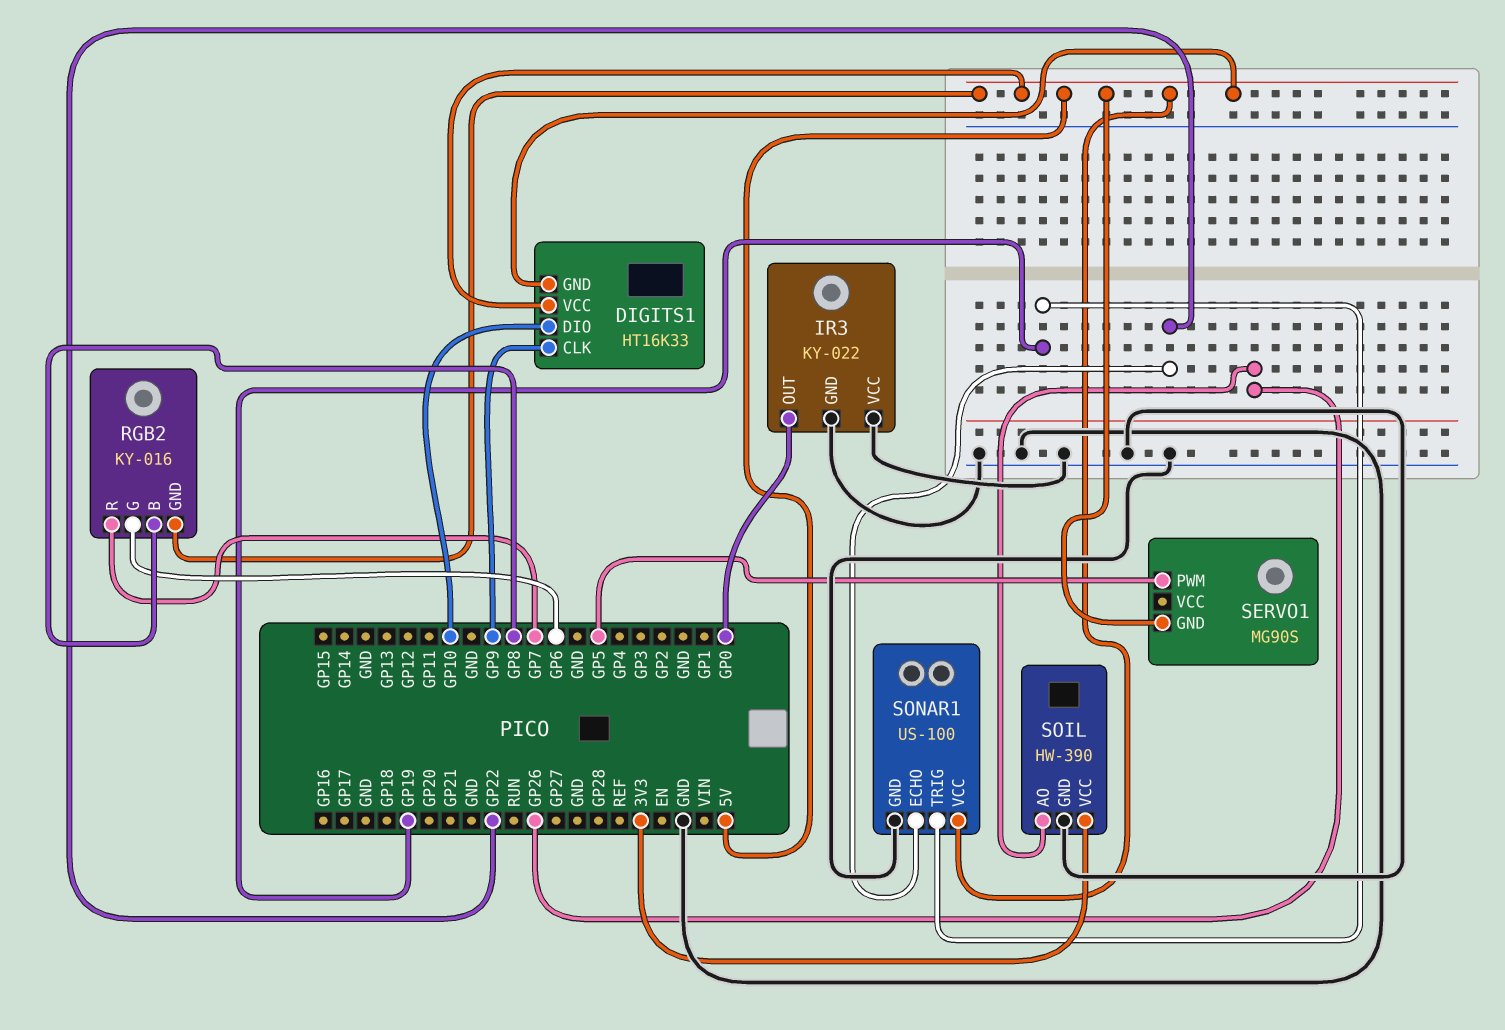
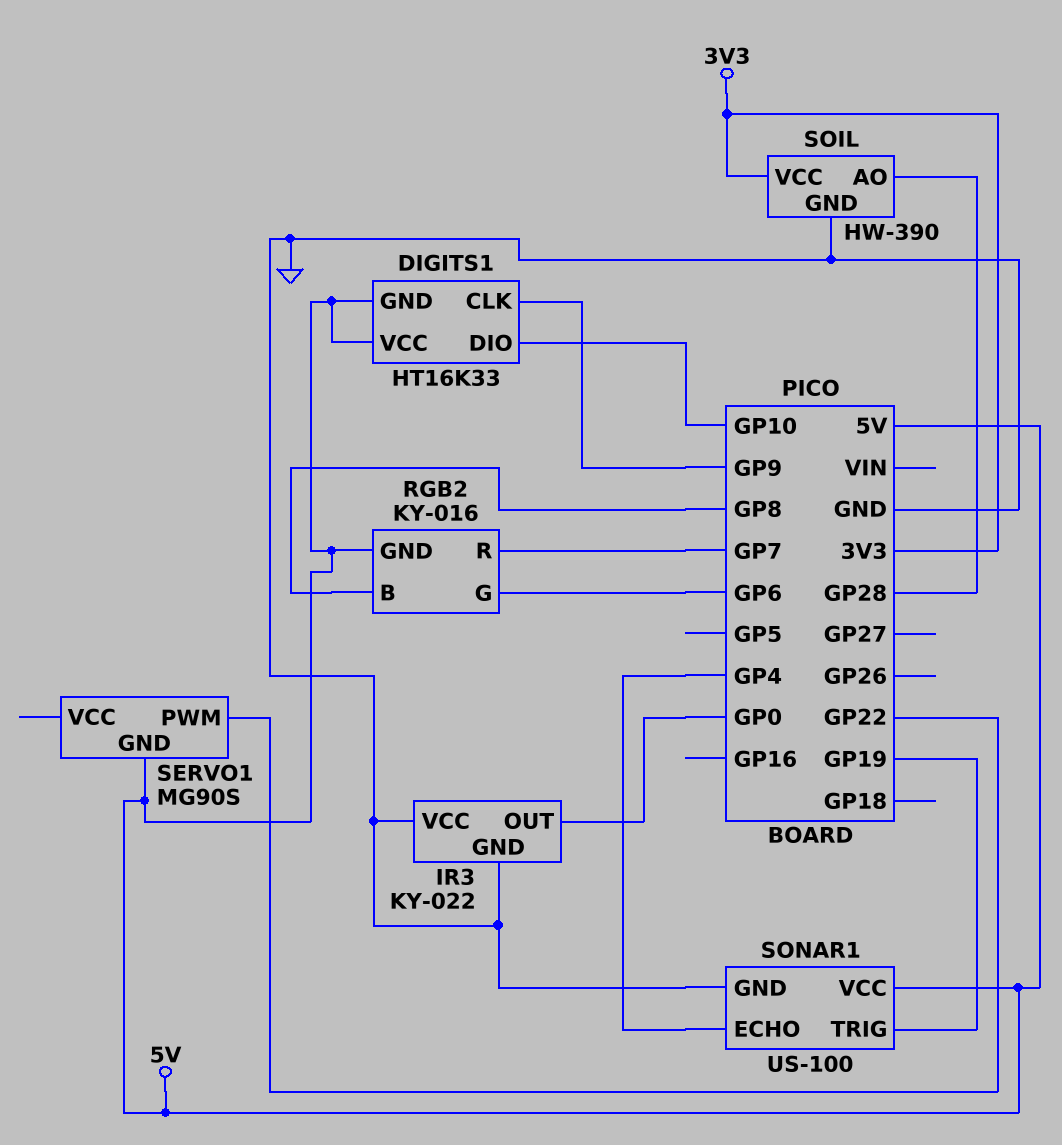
SERVO1 pin PWM: GP5 -> GP22
SOIL pin AO: GP26 -> GP28
SONAR1 pin ECHO: GP22 -> GP4

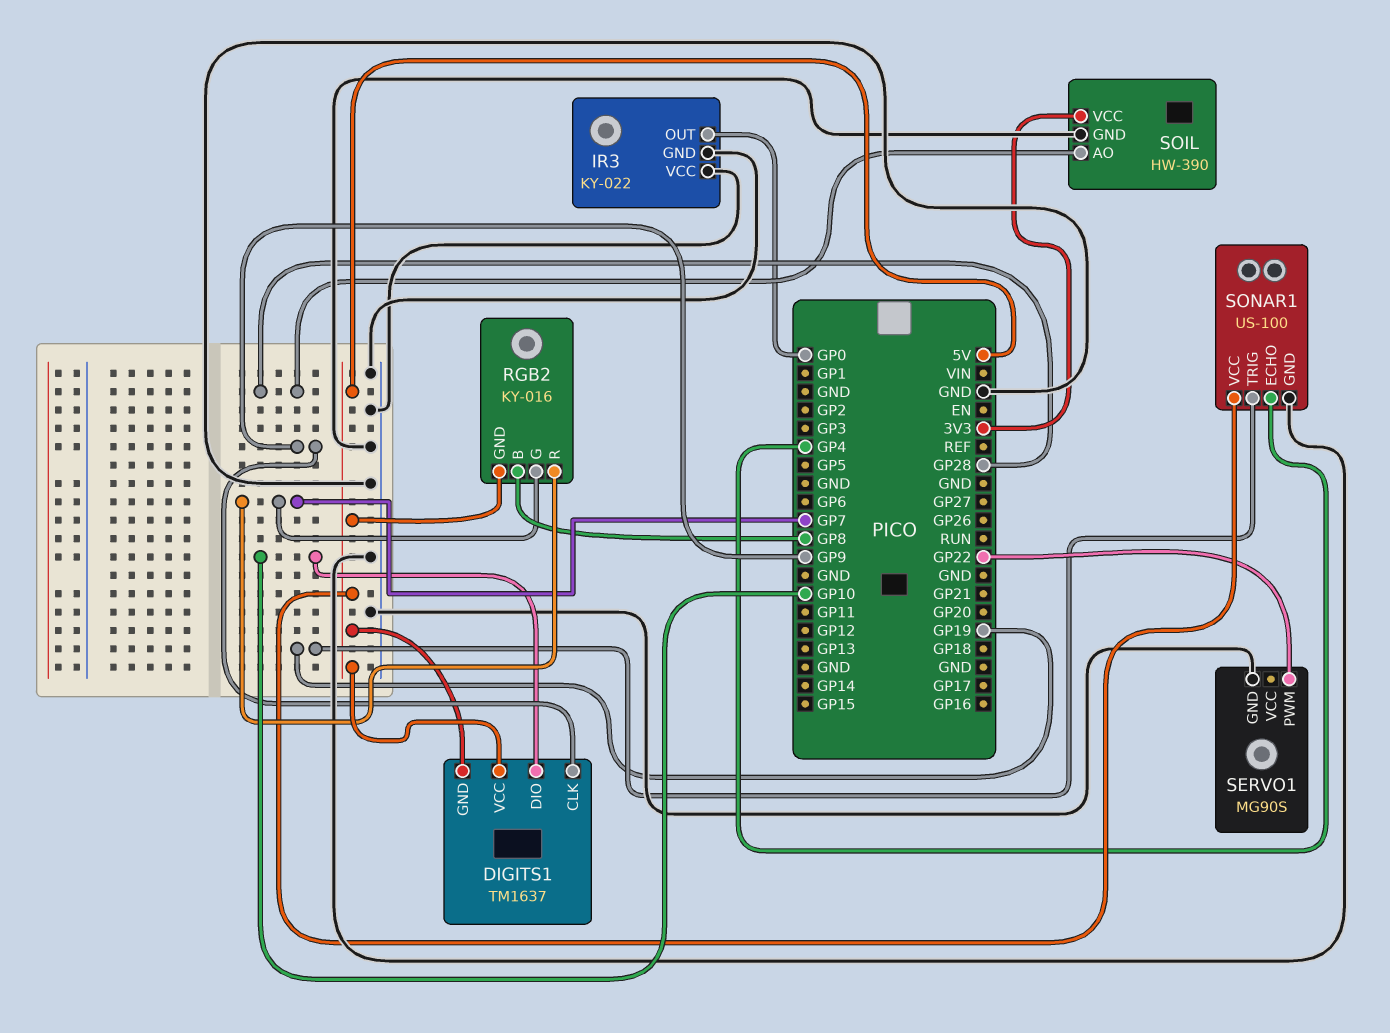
DIGITS1: HT16K33 -> TM1637
RGB2 pin G: GP6 -> GP7
SERVO1 pin GND: 5V -> GND

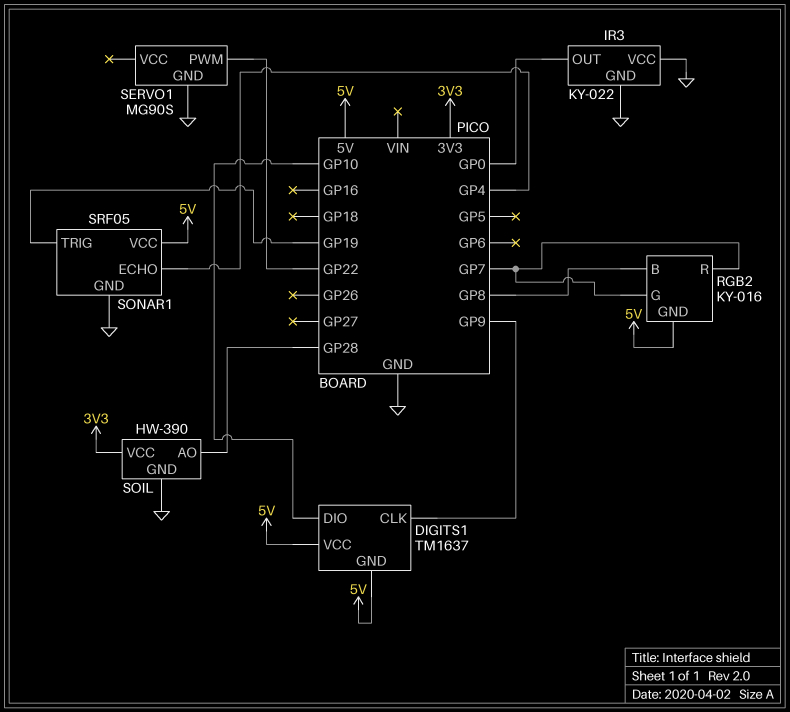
SONAR1: US-100 -> SRF05

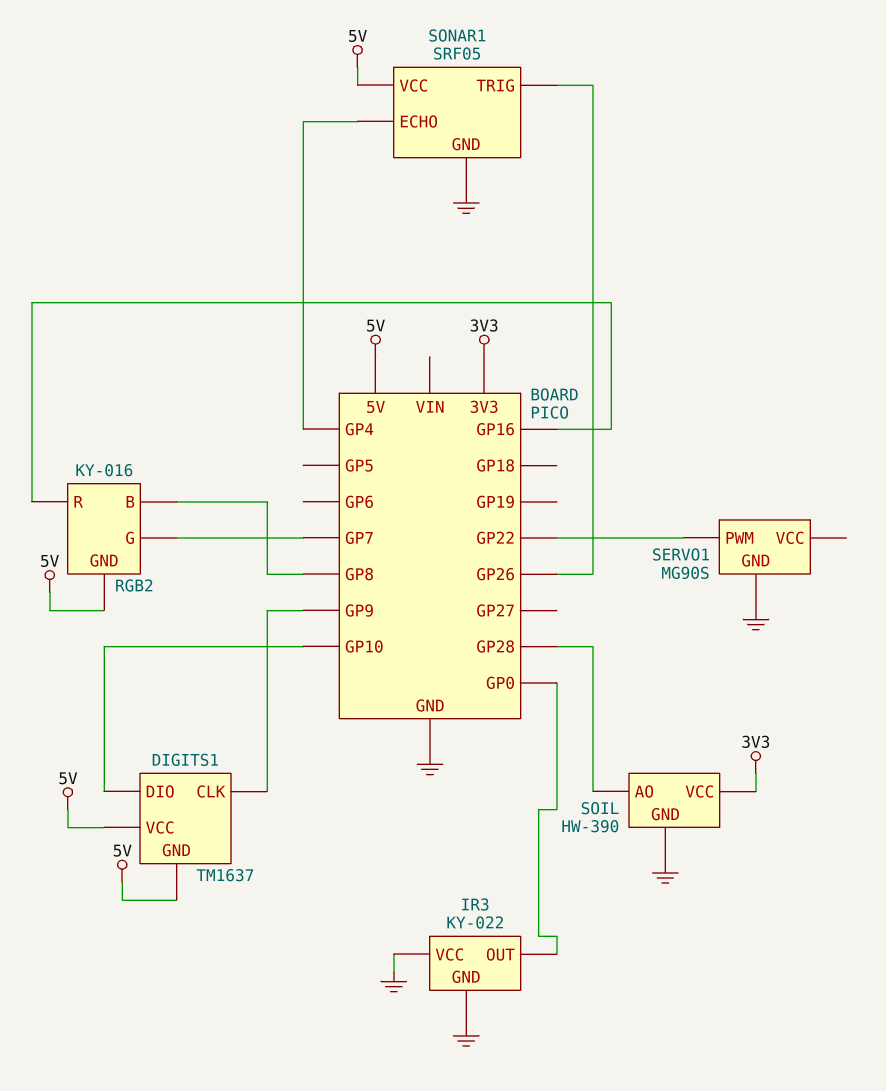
RGB2 pin R: GP7 -> GP16
SONAR1 pin TRIG: GP19 -> GP26

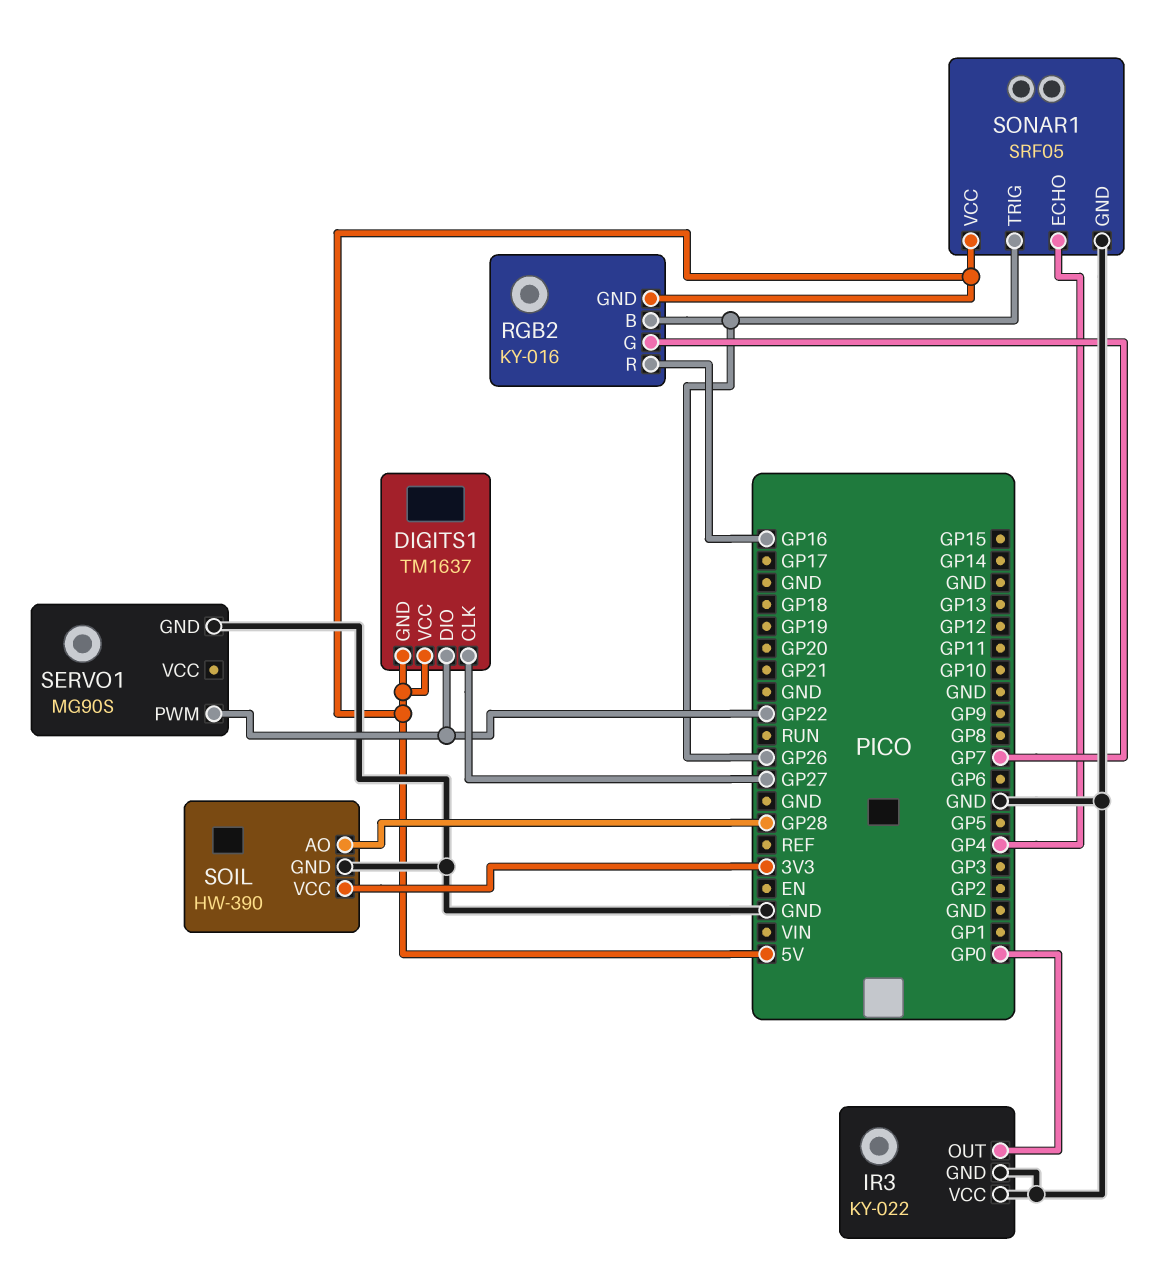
DIGITS1 pin CLK: GP9 -> GP27
DIGITS1 pin DIO: GP10 -> GP22
RGB2 pin B: GP8 -> GP26

